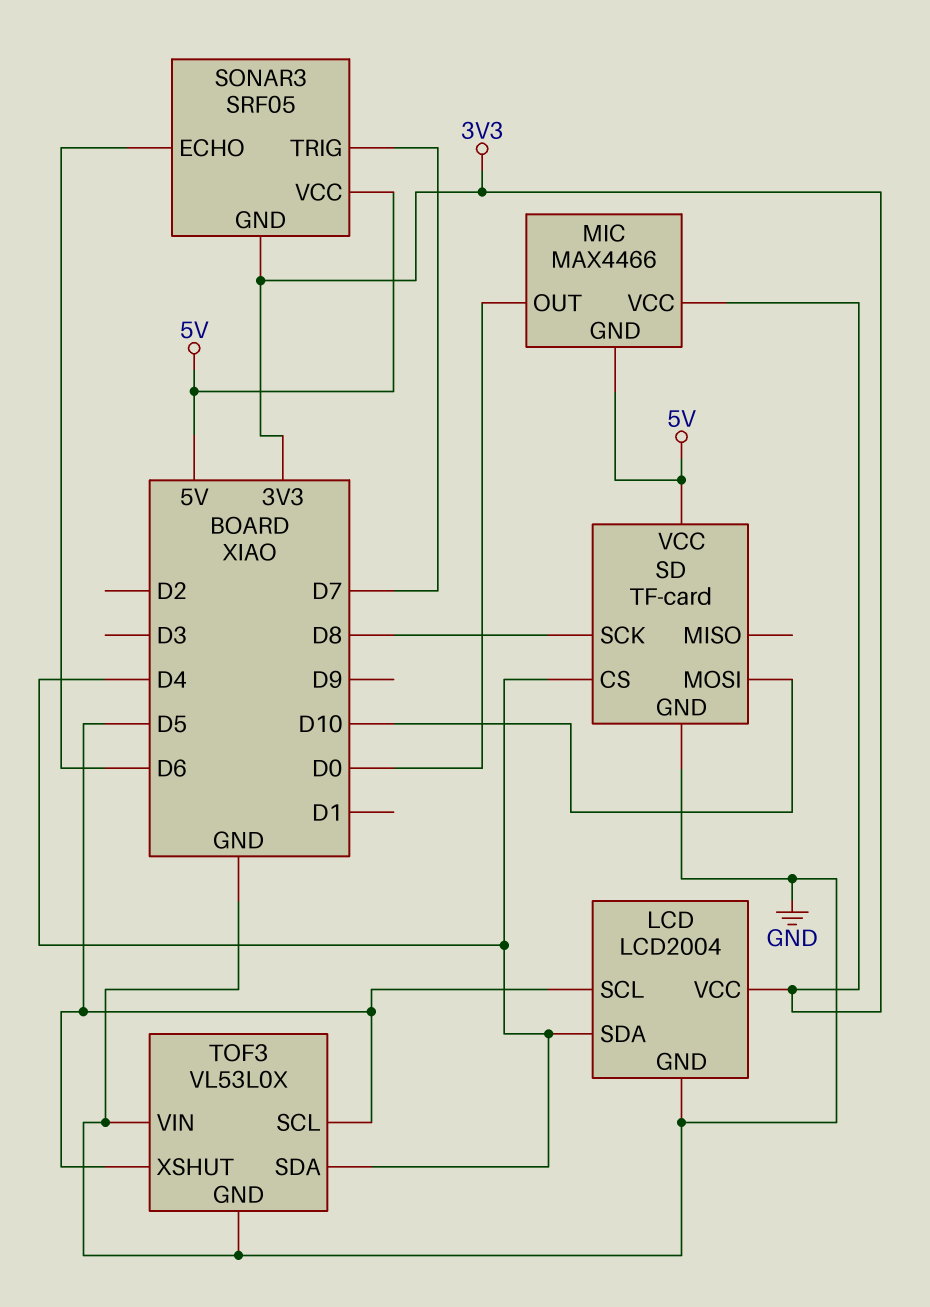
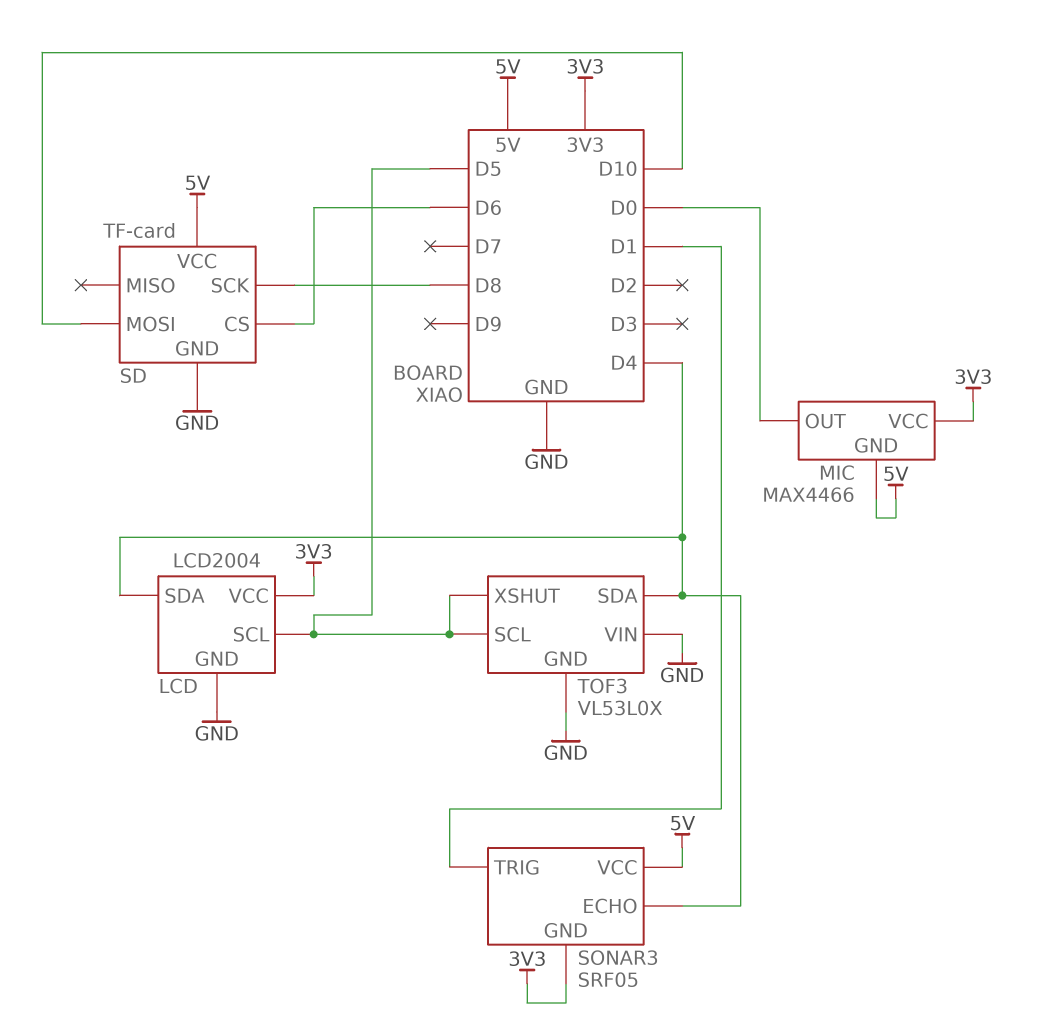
SD pin CS: D4 -> D6
SONAR3 pin ECHO: D6 -> D4
SONAR3 pin TRIG: D7 -> D1

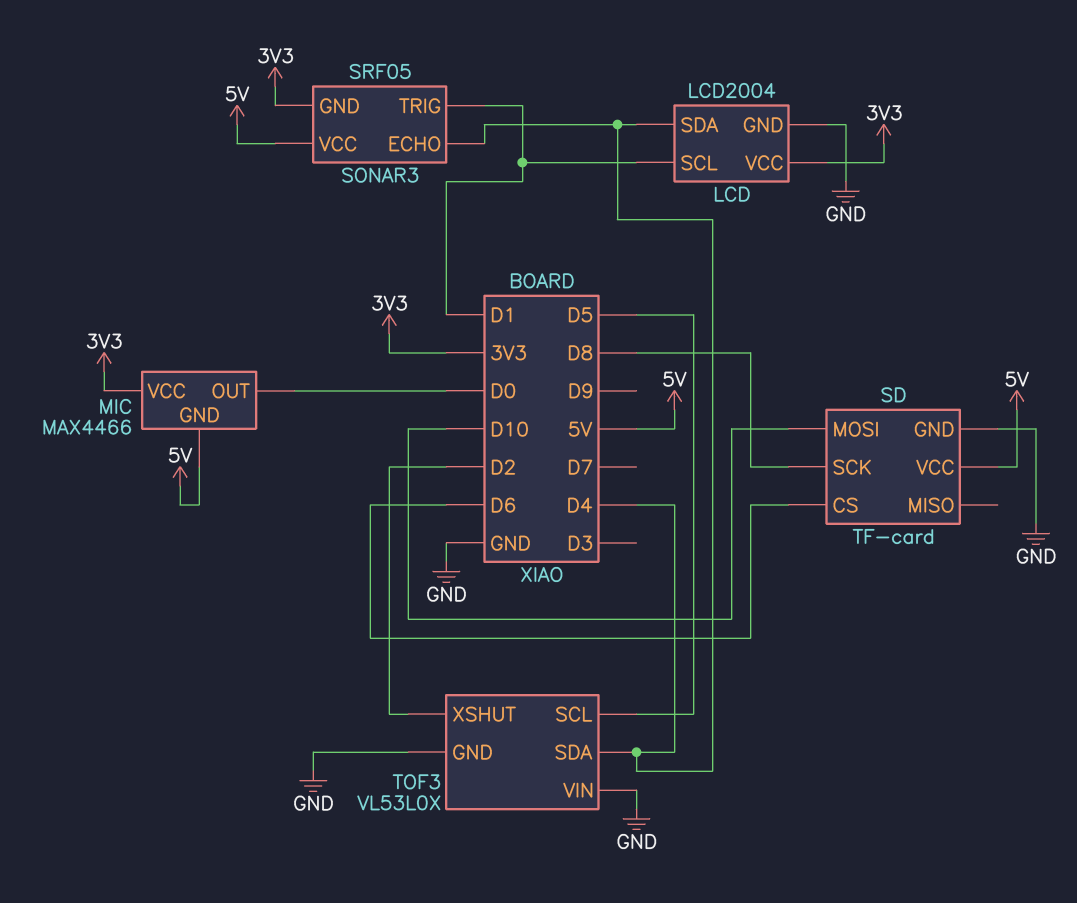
LCD pin SCL: D5 -> D1
TOF3 pin XSHUT: D5 -> D2

